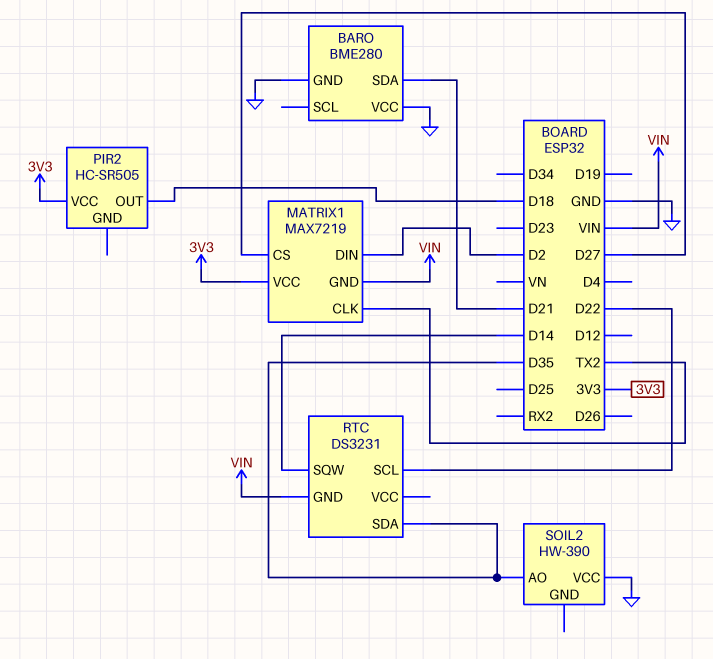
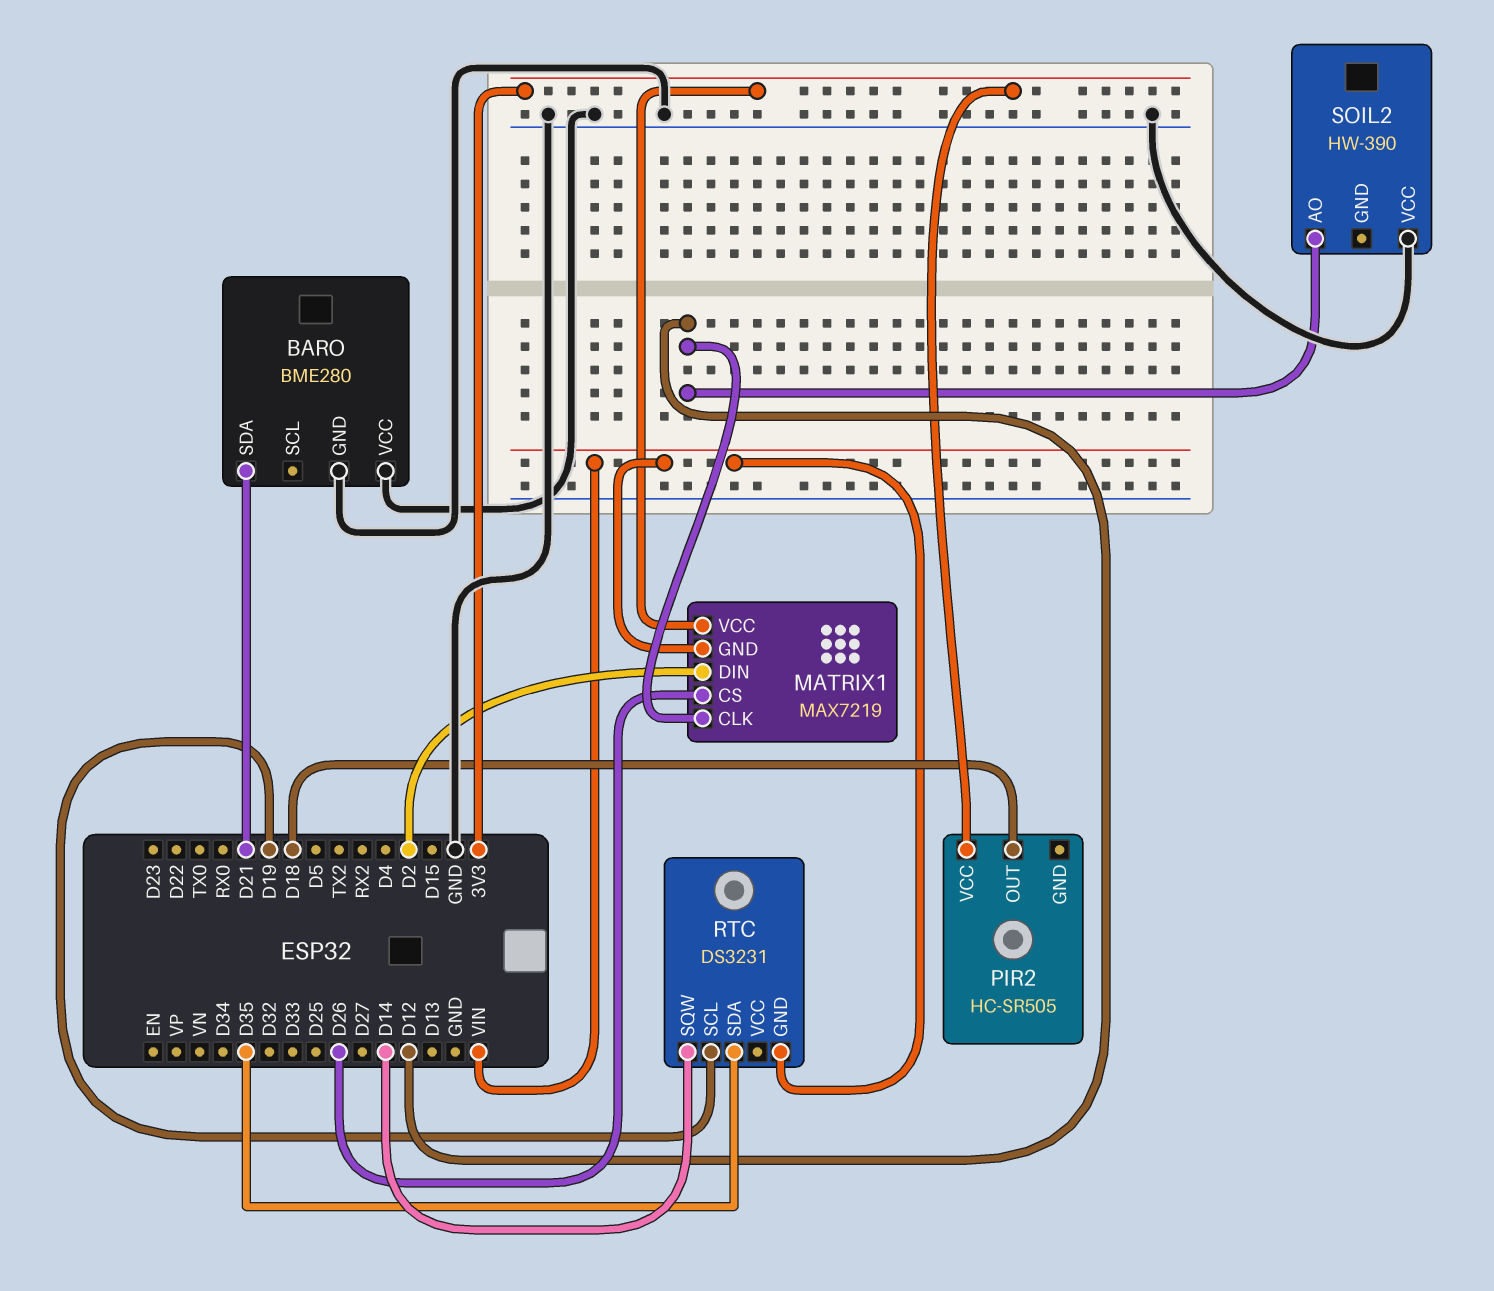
MATRIX1 pin CLK: TX2 -> D12
MATRIX1 pin CS: D27 -> D26
RTC pin SCL: D22 -> D19
SOIL2 pin AO: D35 -> D12

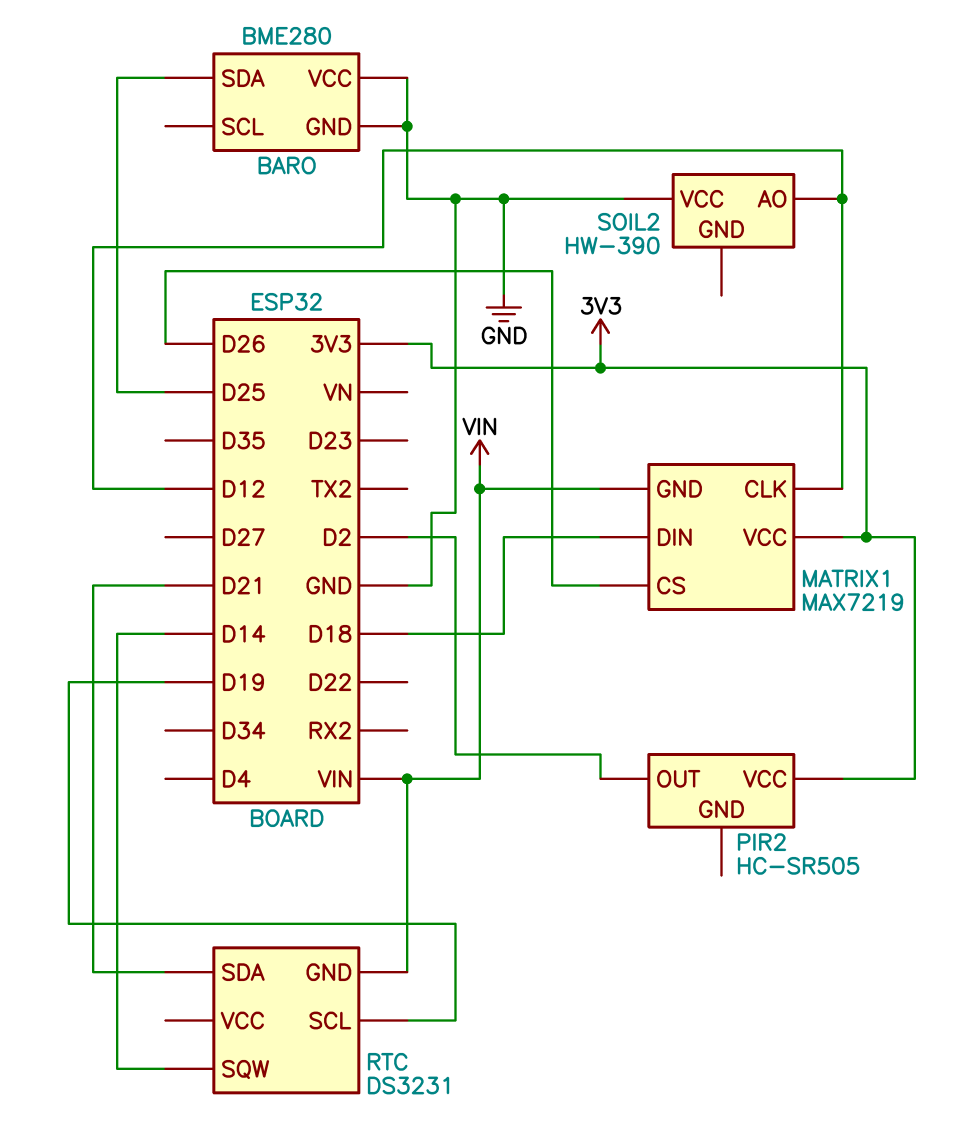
BARO pin SDA: D21 -> D25
MATRIX1 pin DIN: D2 -> D18
PIR2 pin OUT: D18 -> D2
RTC pin SDA: D35 -> D21

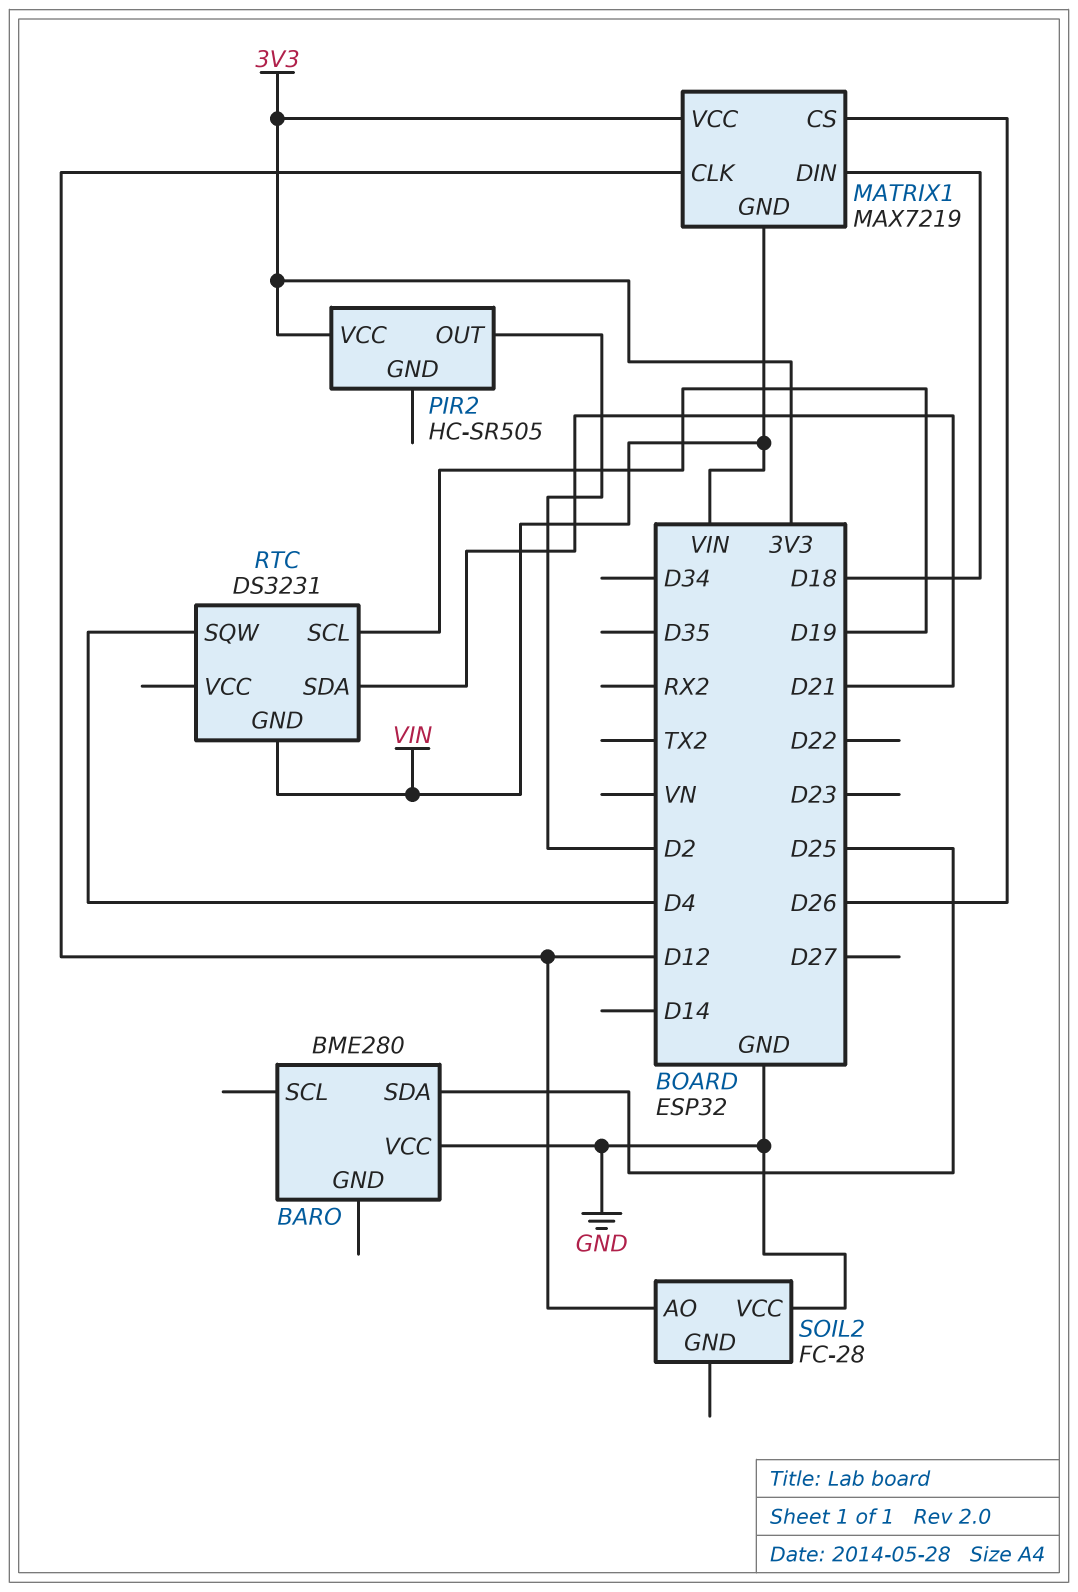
BARO pin GND: GND -> none
RTC pin SQW: D14 -> D4
SOIL2: HW-390 -> FC-28

